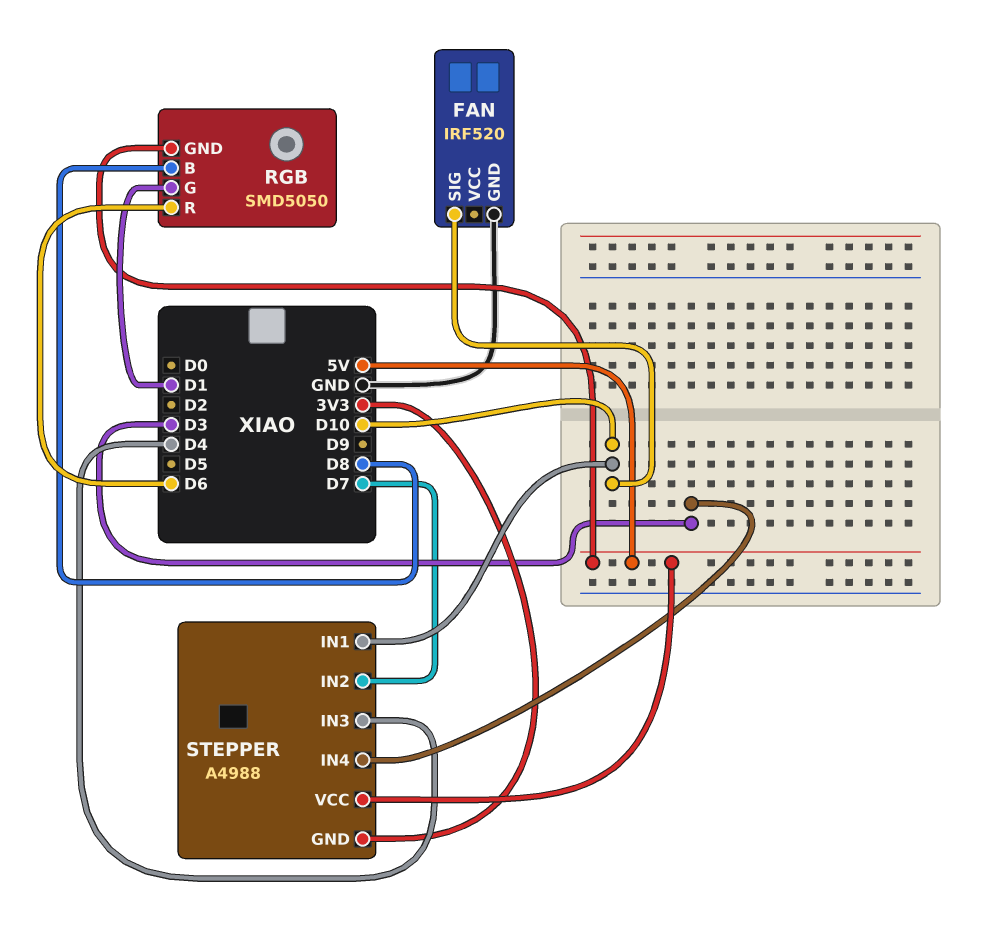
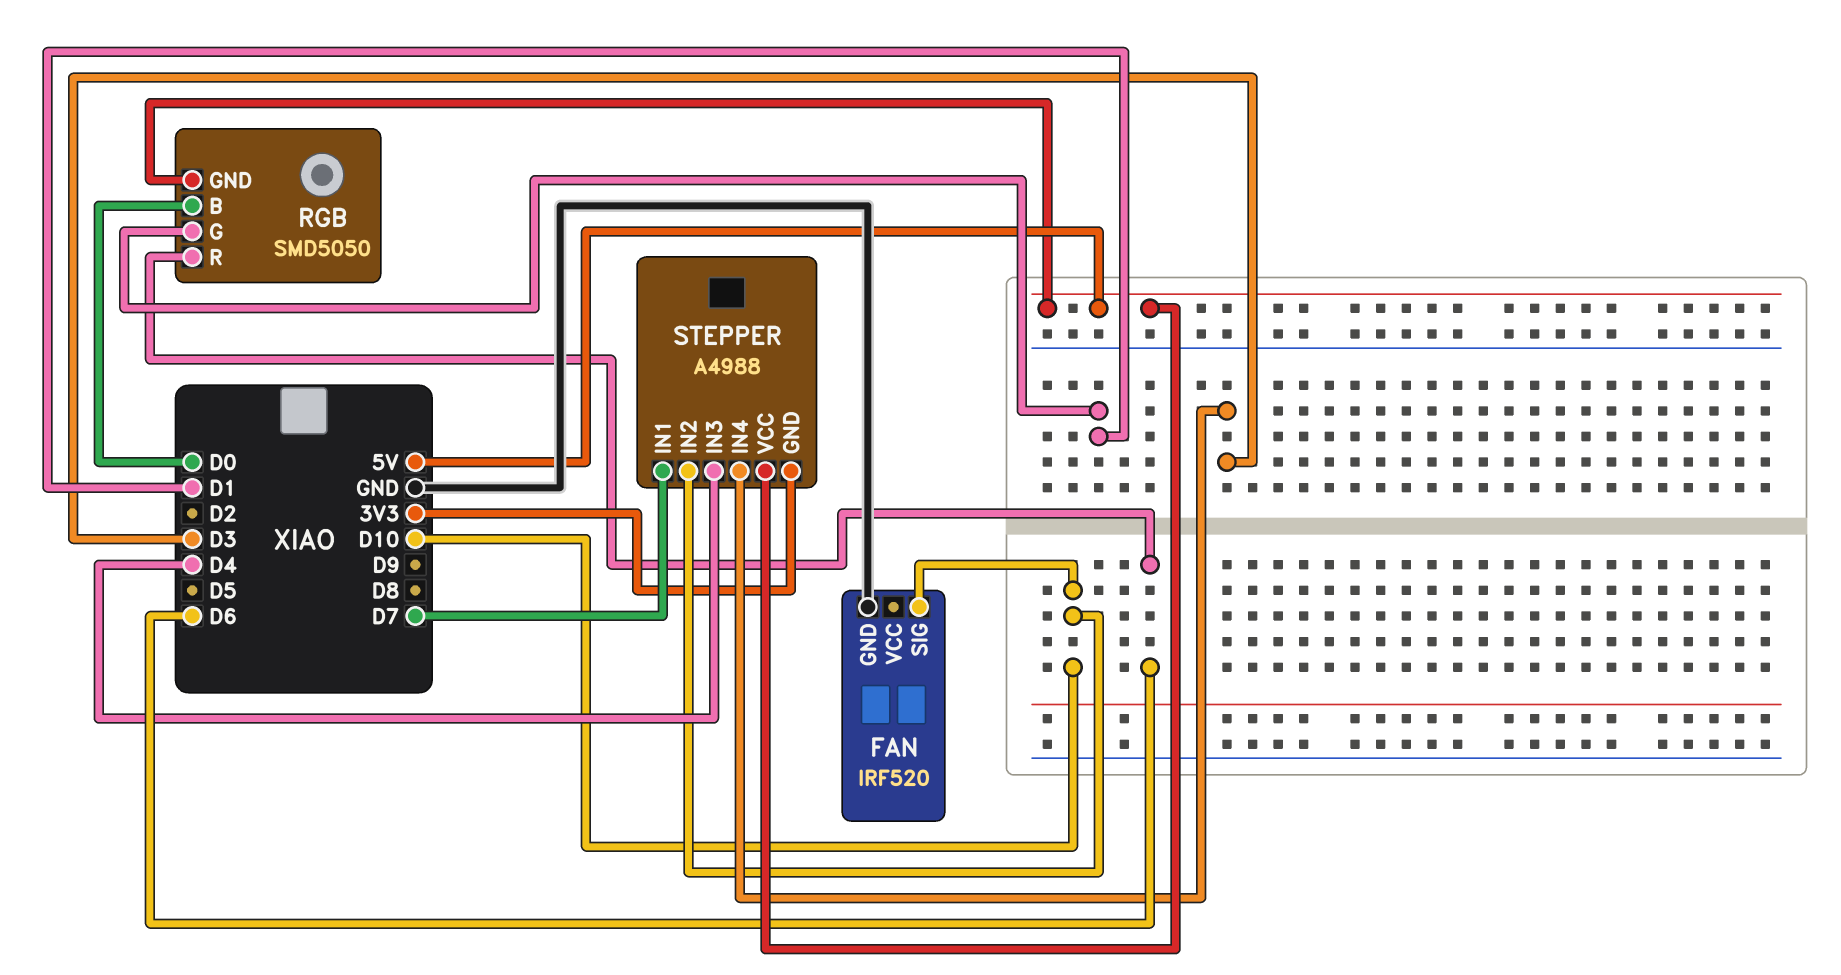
RGB pin B: D8 -> D0
STEPPER pin IN1: D10 -> D7
STEPPER pin IN2: D7 -> D10

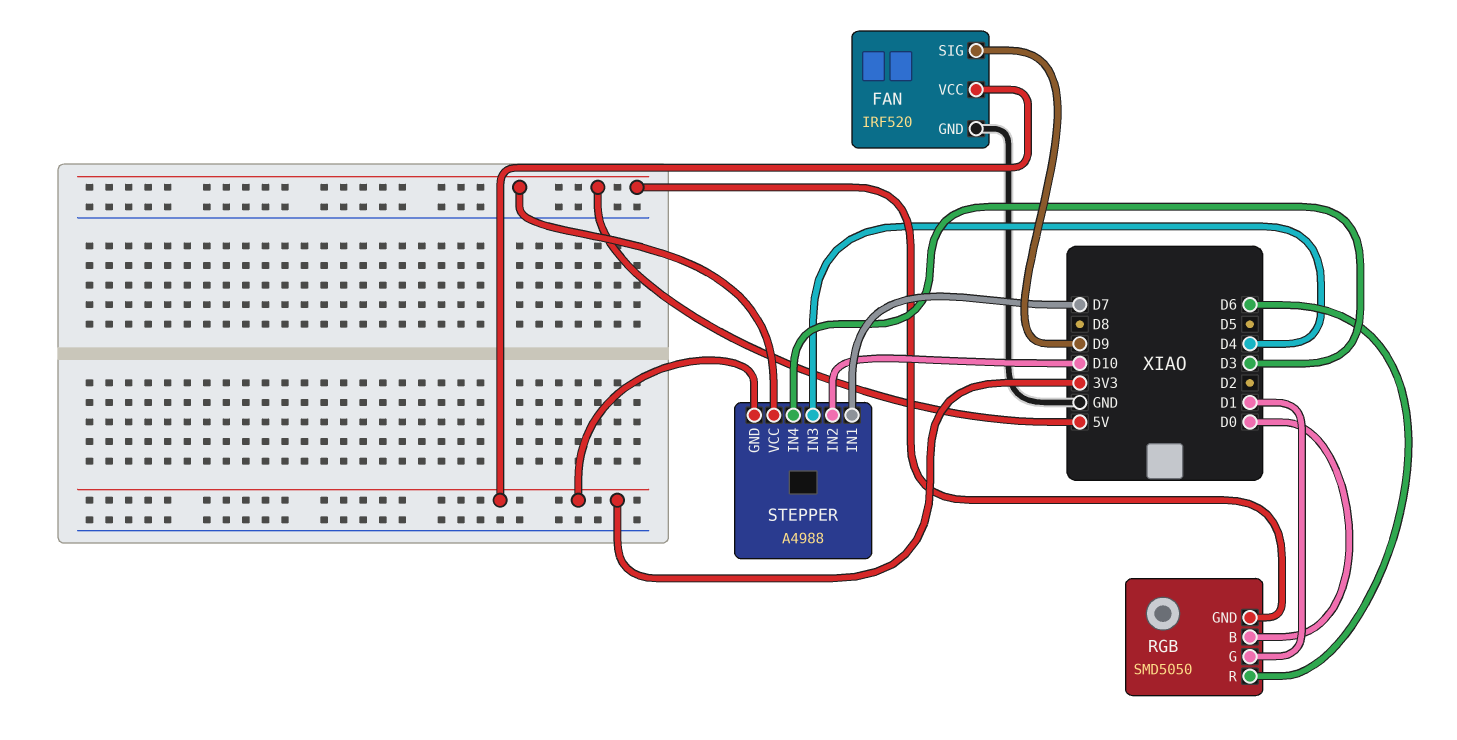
FAN pin SIG: D10 -> D9
FAN pin VCC: none -> 3V3

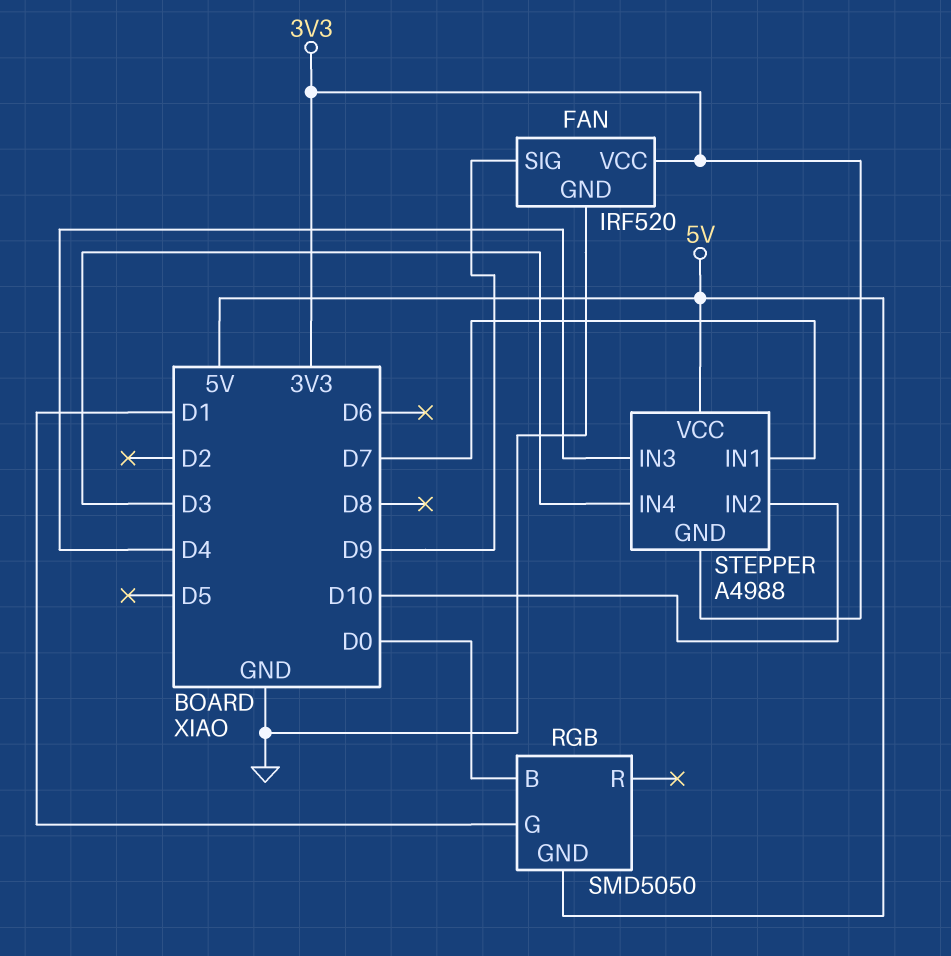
RGB pin R: D6 -> none

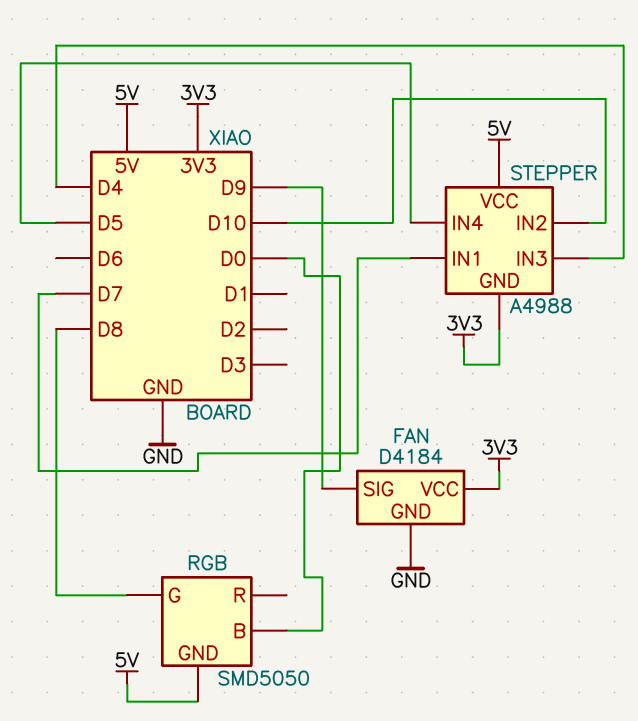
FAN: IRF520 -> D4184
RGB pin G: D1 -> D8
STEPPER pin IN4: D3 -> D5

